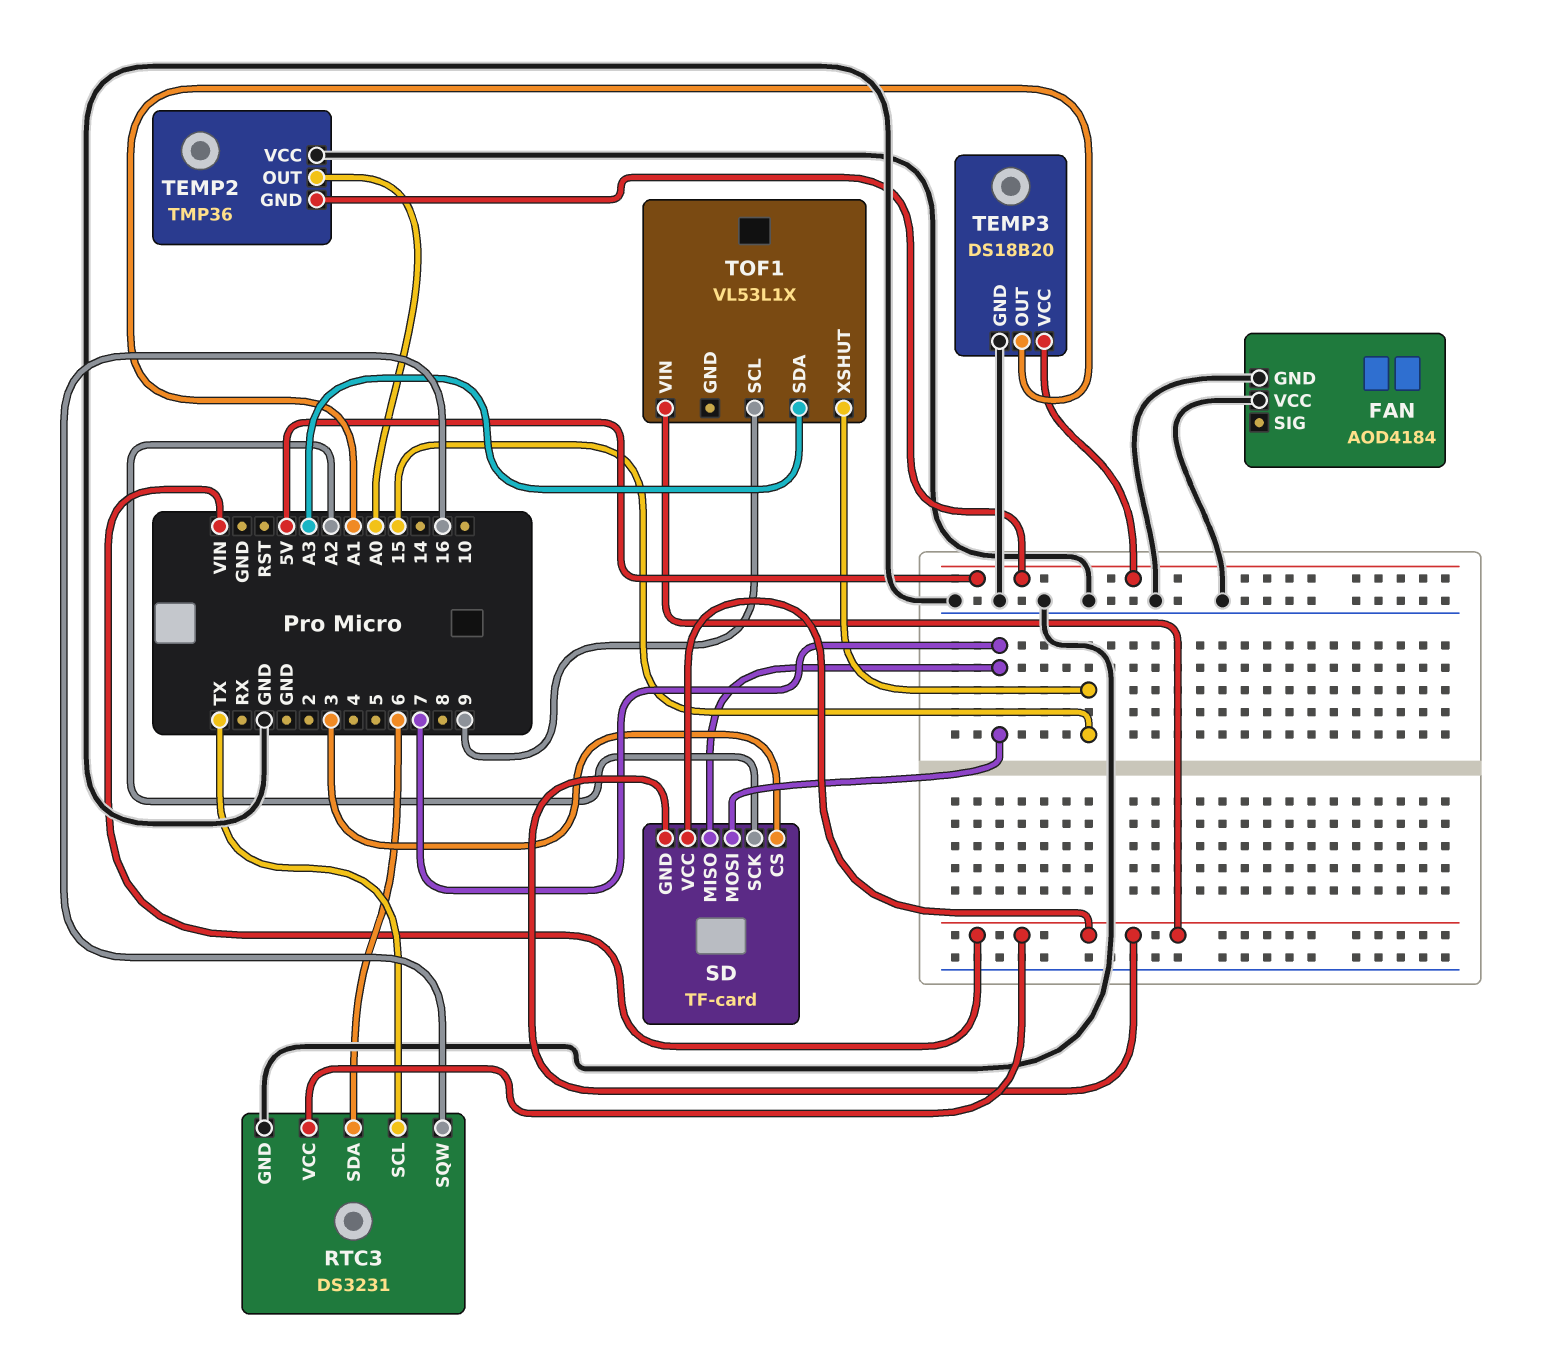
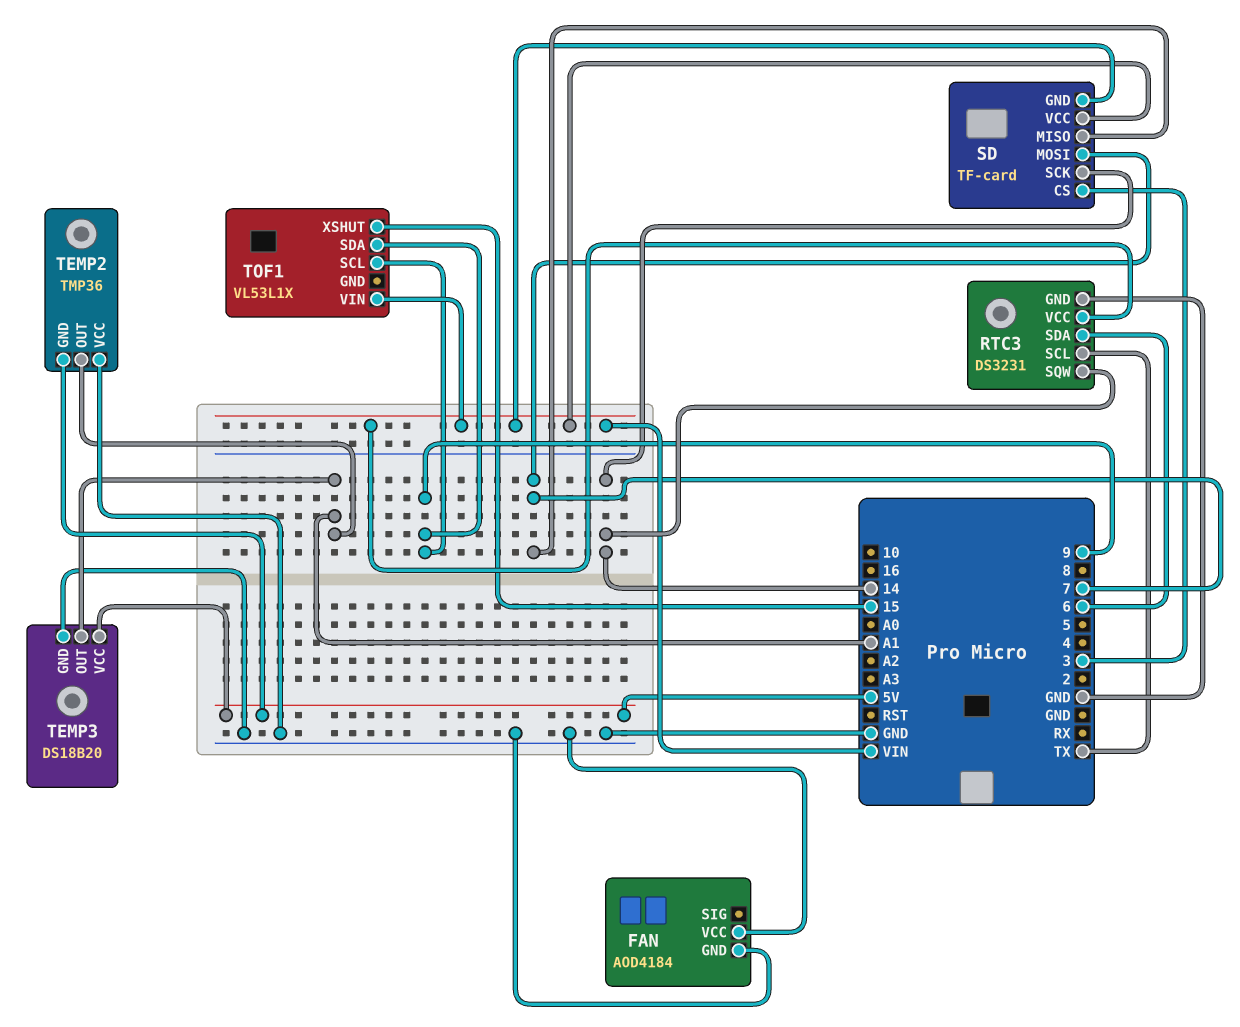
RTC3 pin SQW: 16 -> 14
SD pin SCK: A2 -> 14
TEMP2 pin OUT: A0 -> A1
TOF1 pin SDA: A3 -> 9

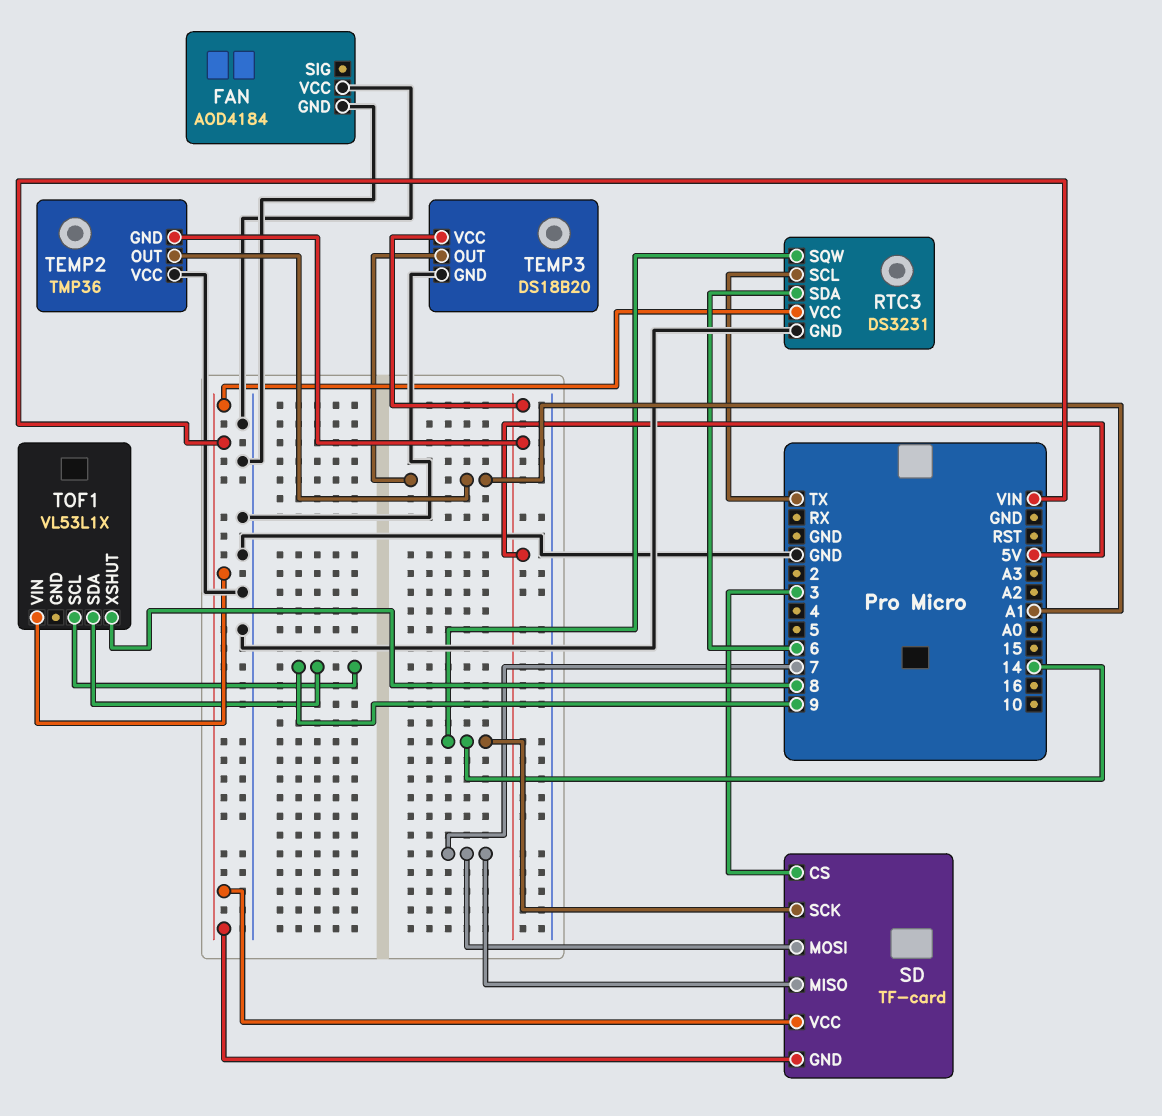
TOF1 pin XSHUT: 15 -> 8

